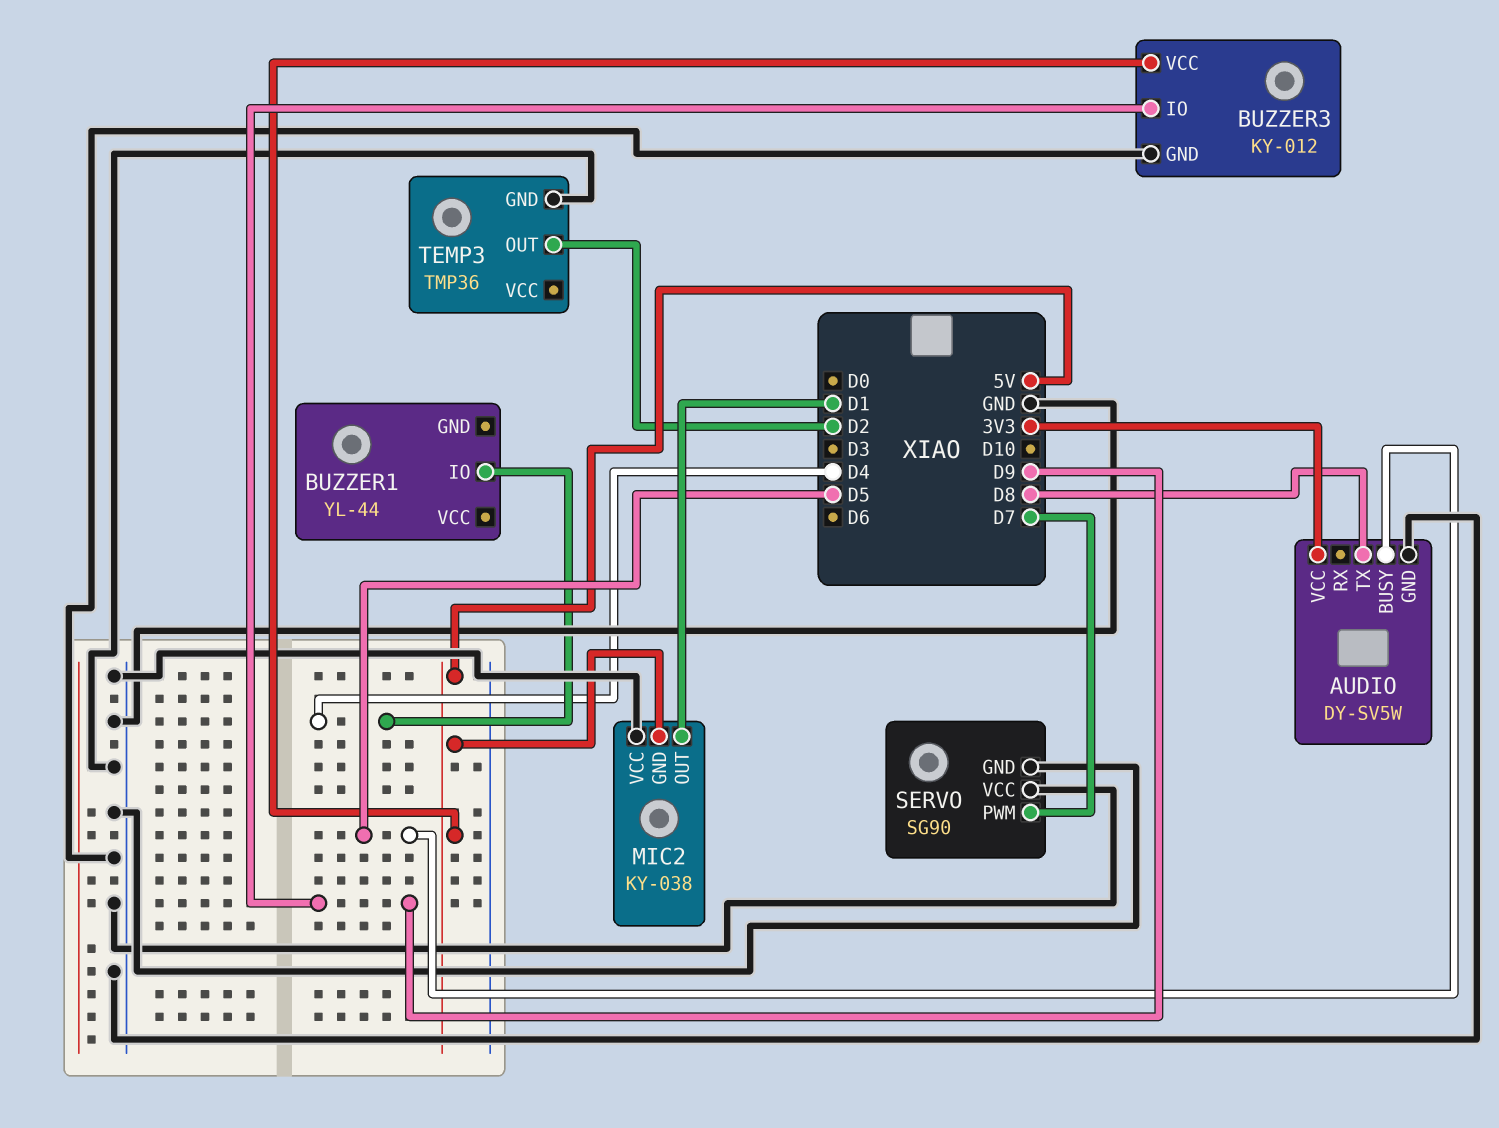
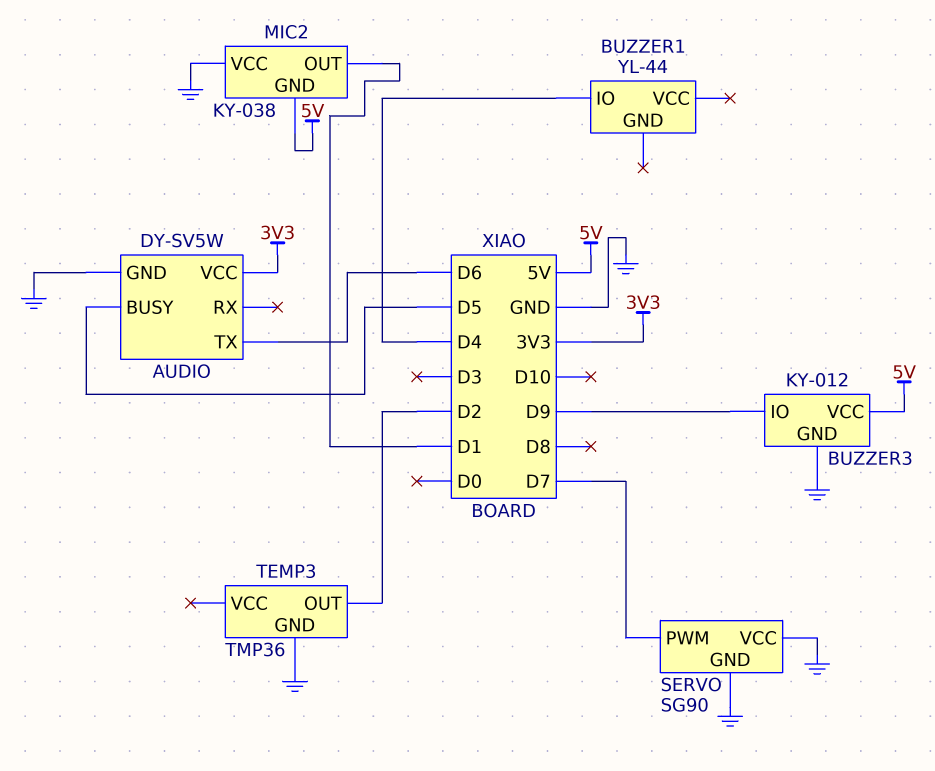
AUDIO pin TX: D8 -> D6

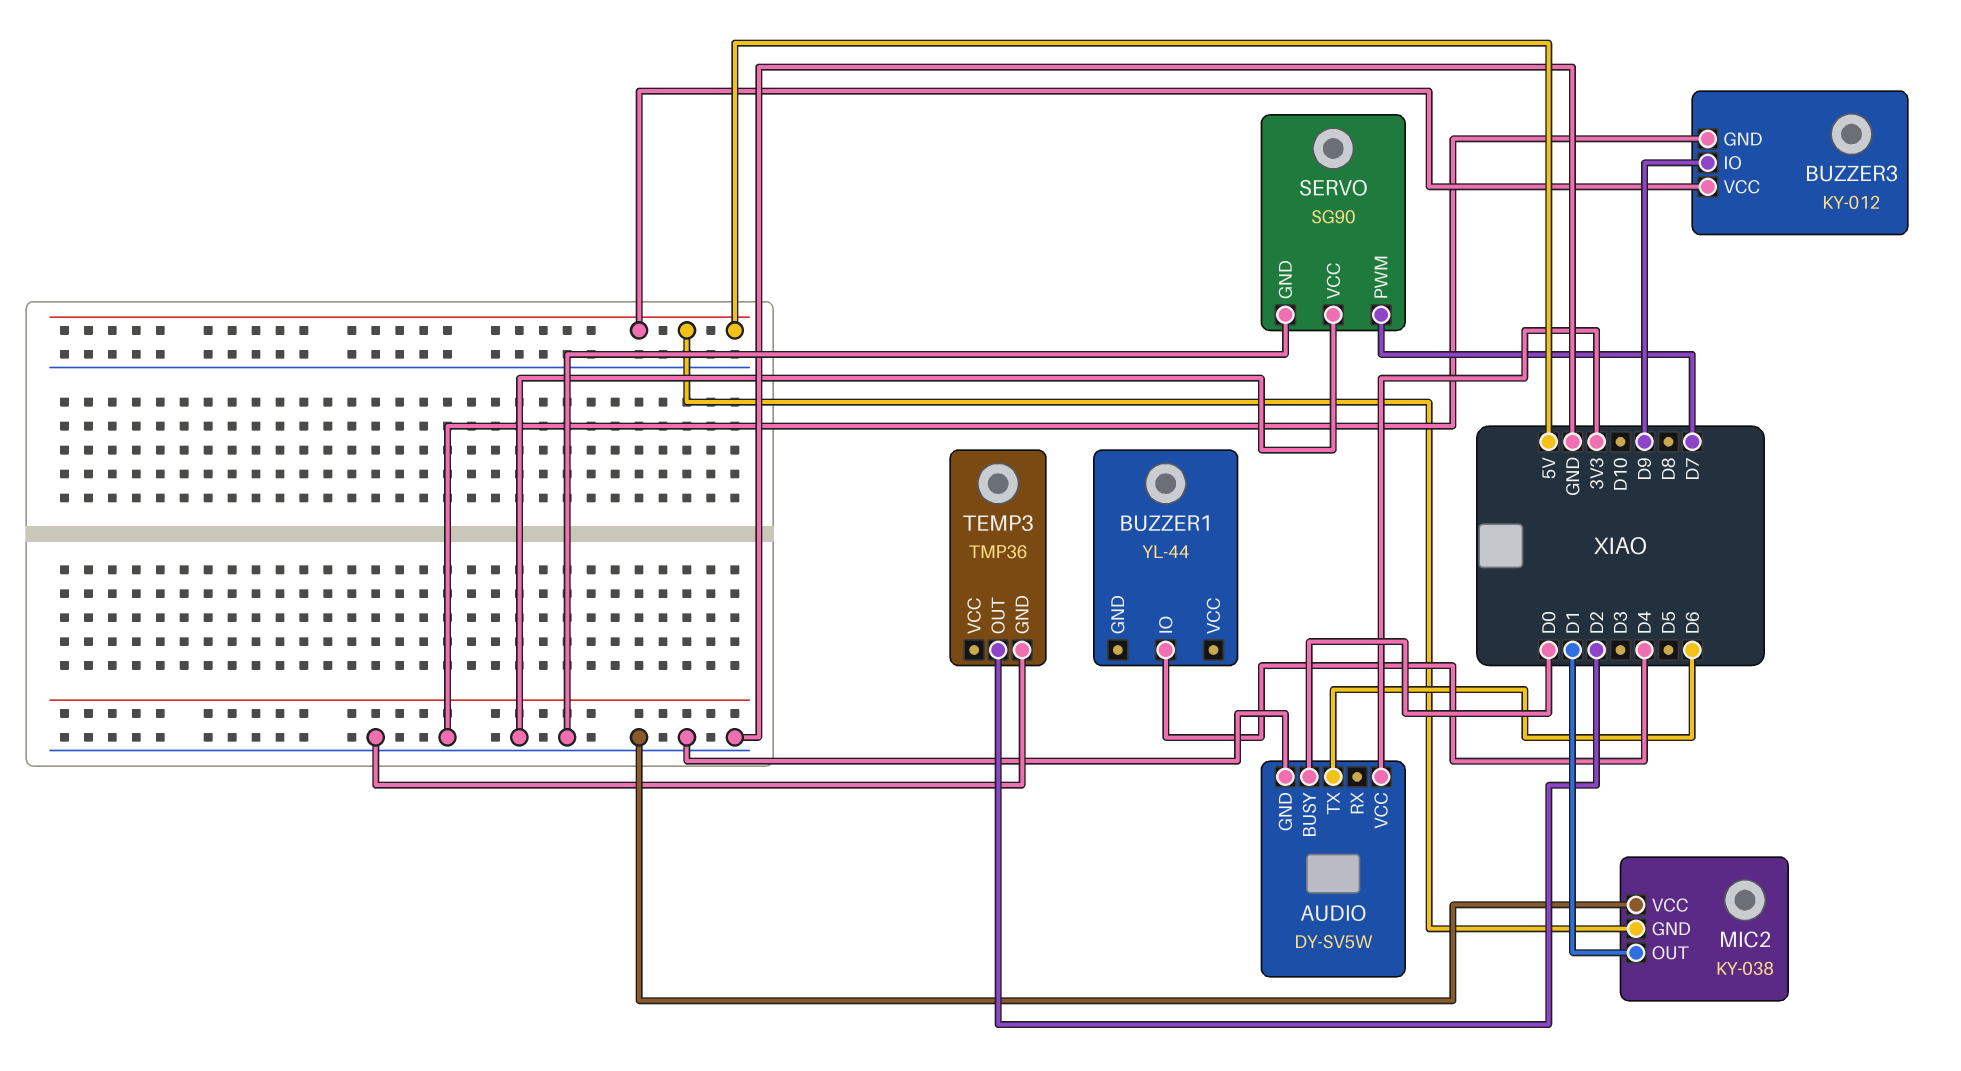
AUDIO pin BUSY: D5 -> D0

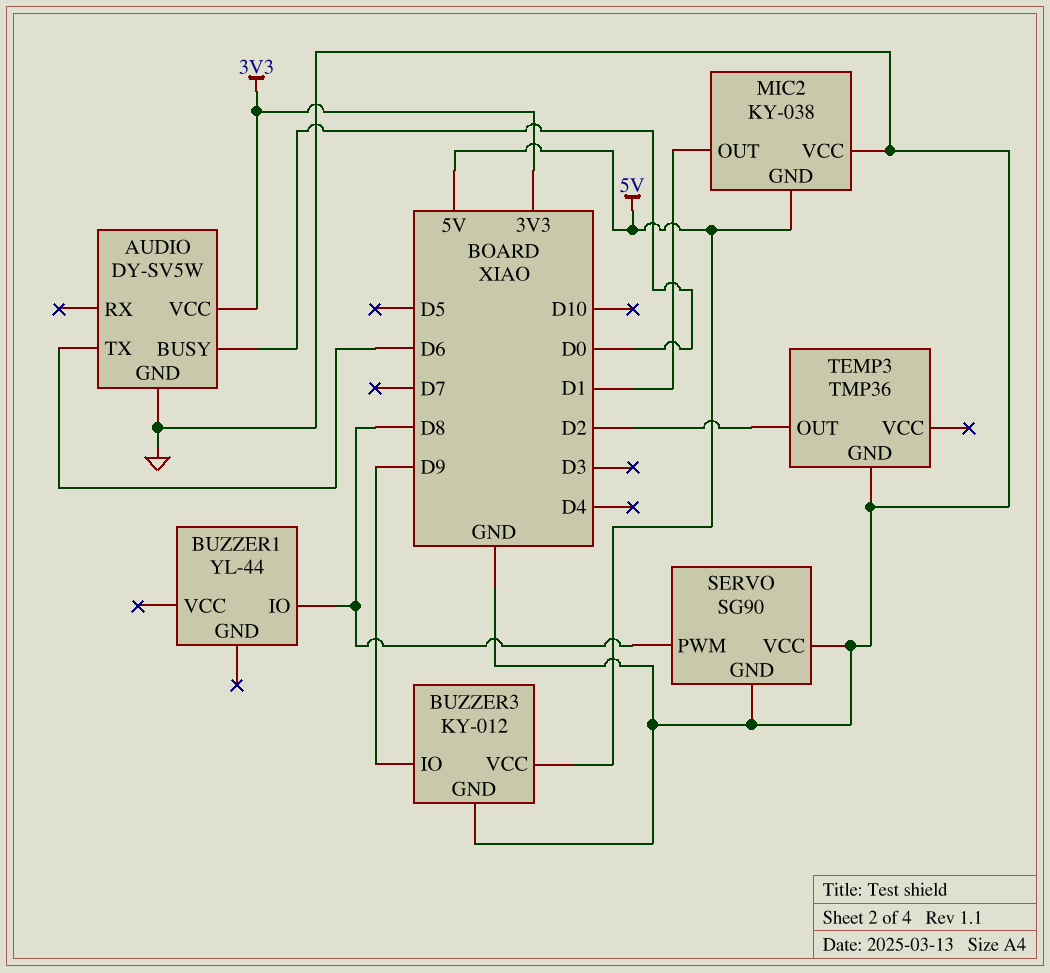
BUZZER1 pin IO: D4 -> D8
SERVO pin PWM: D7 -> D8

